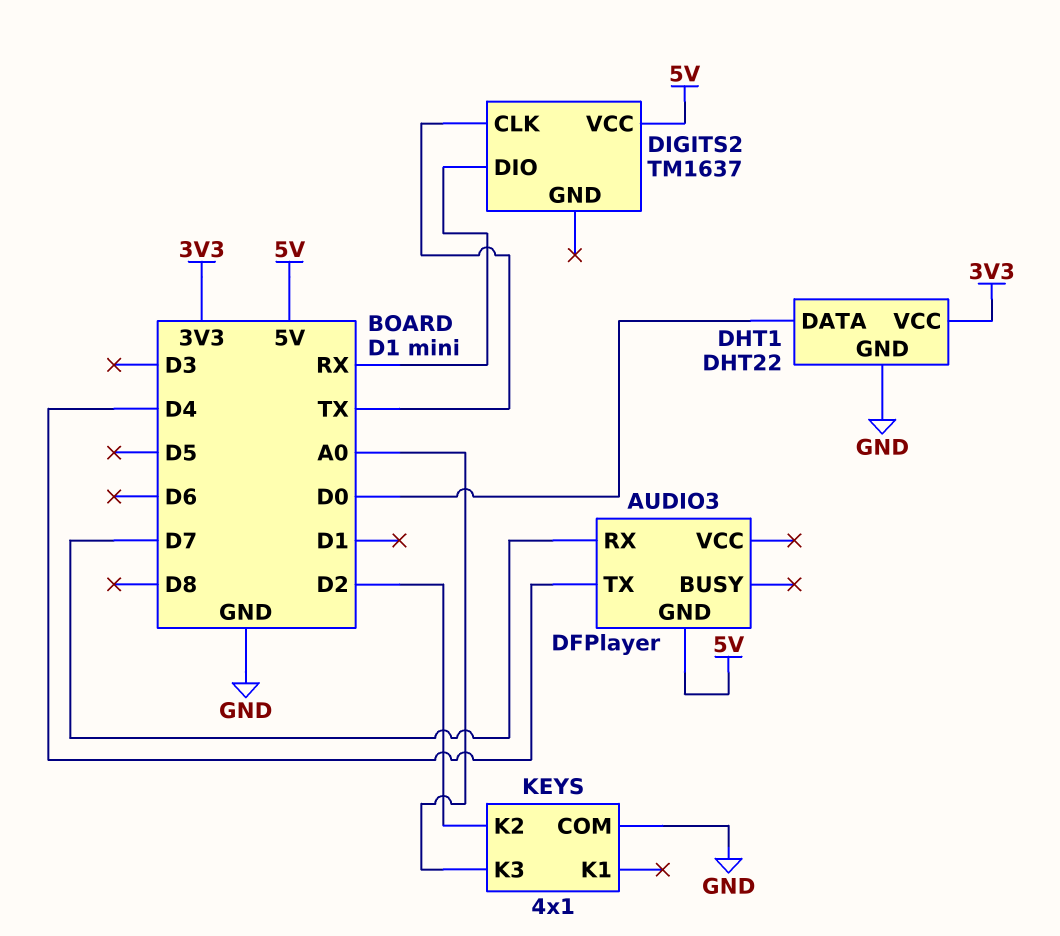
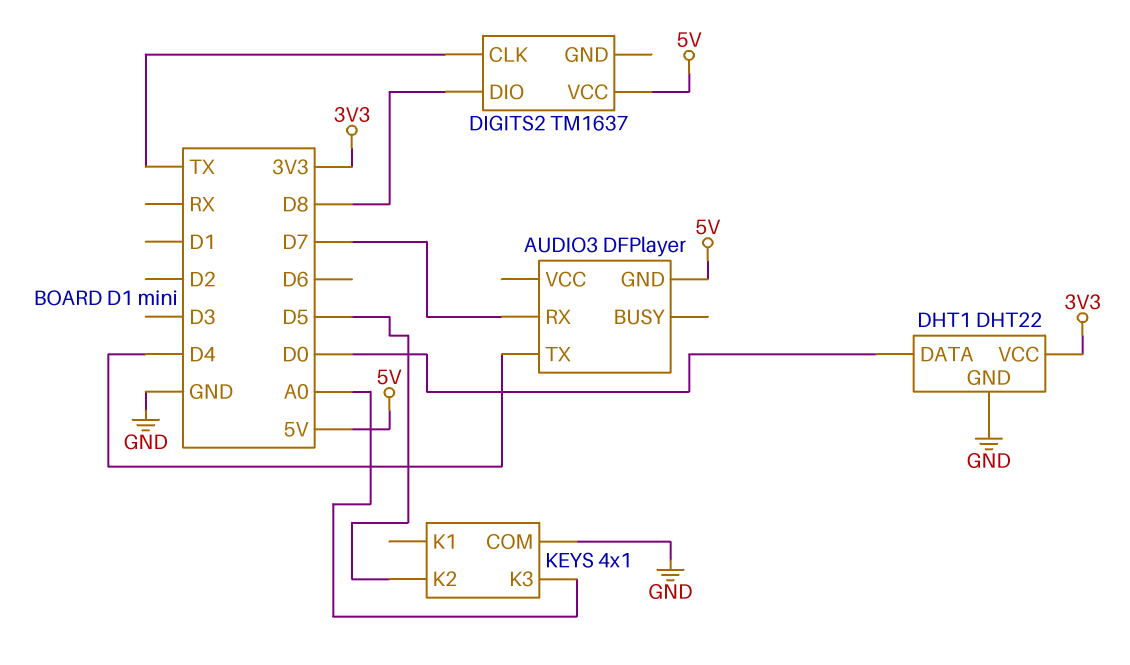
DIGITS2 pin DIO: RX -> D8
KEYS pin K2: D2 -> D5

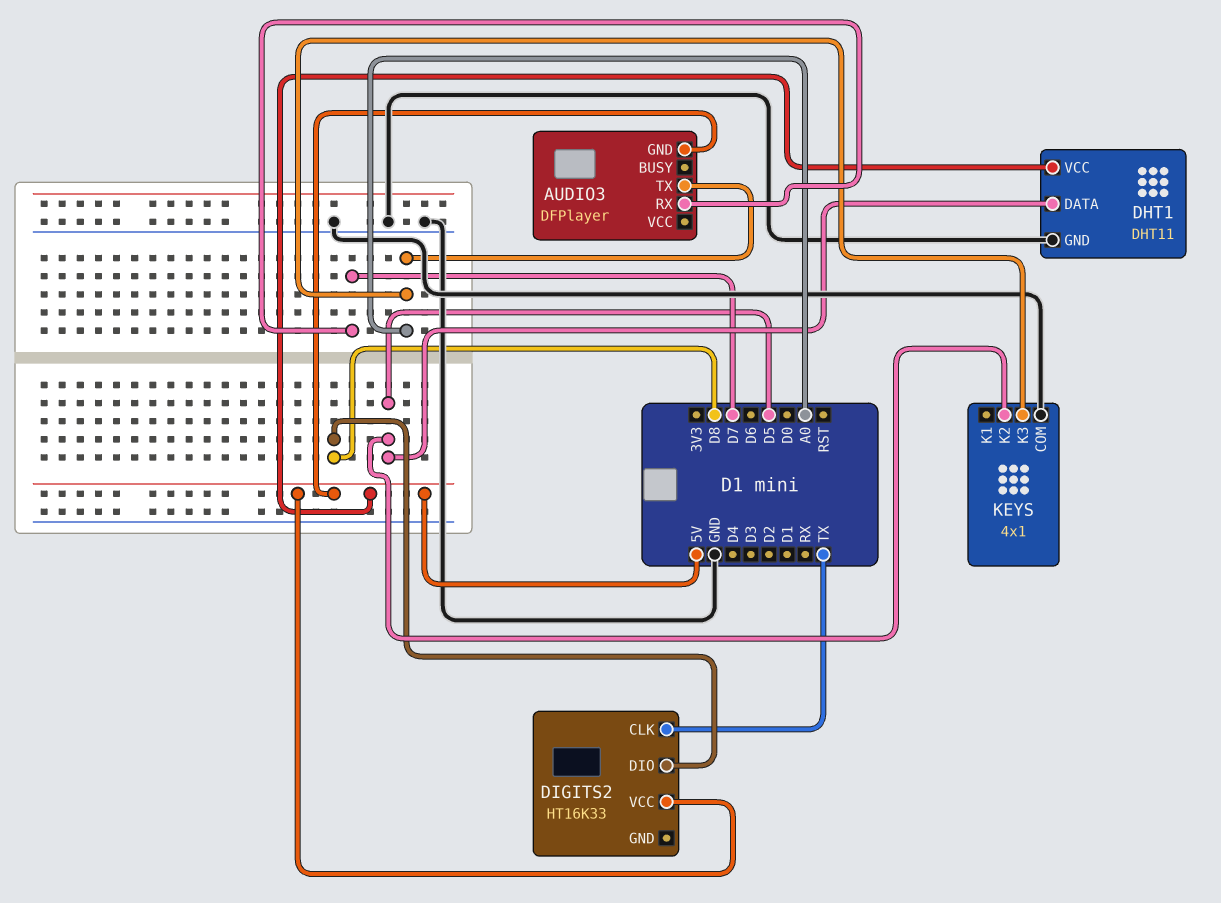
AUDIO3 pin TX: D4 -> A0
DHT1: DHT22 -> DHT11
DHT1 pin DATA: D0 -> D5
DHT1 pin VCC: 3V3 -> 5V
DIGITS2: TM1637 -> HT16K33

